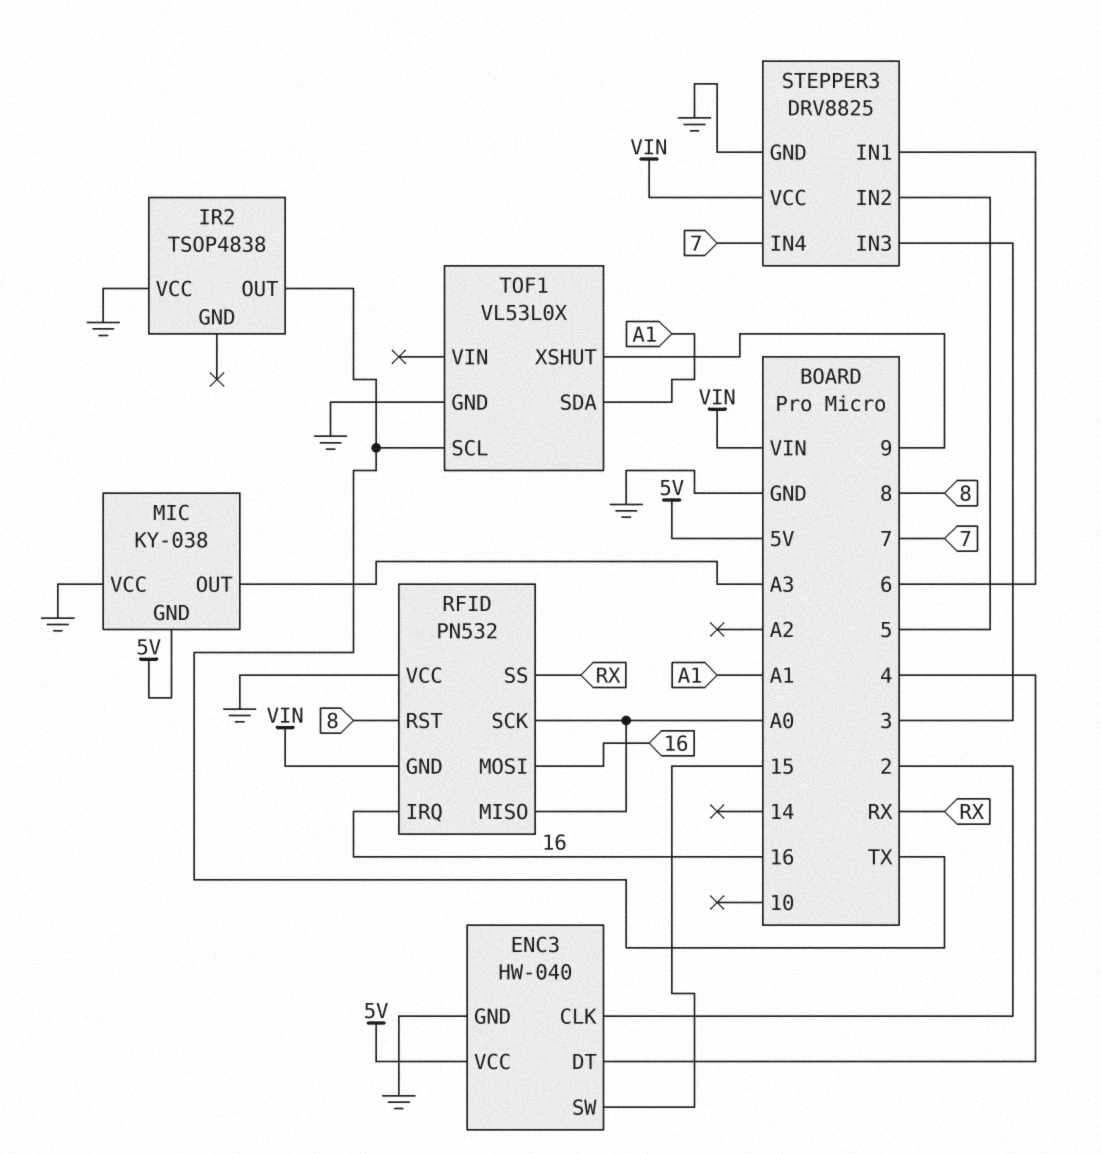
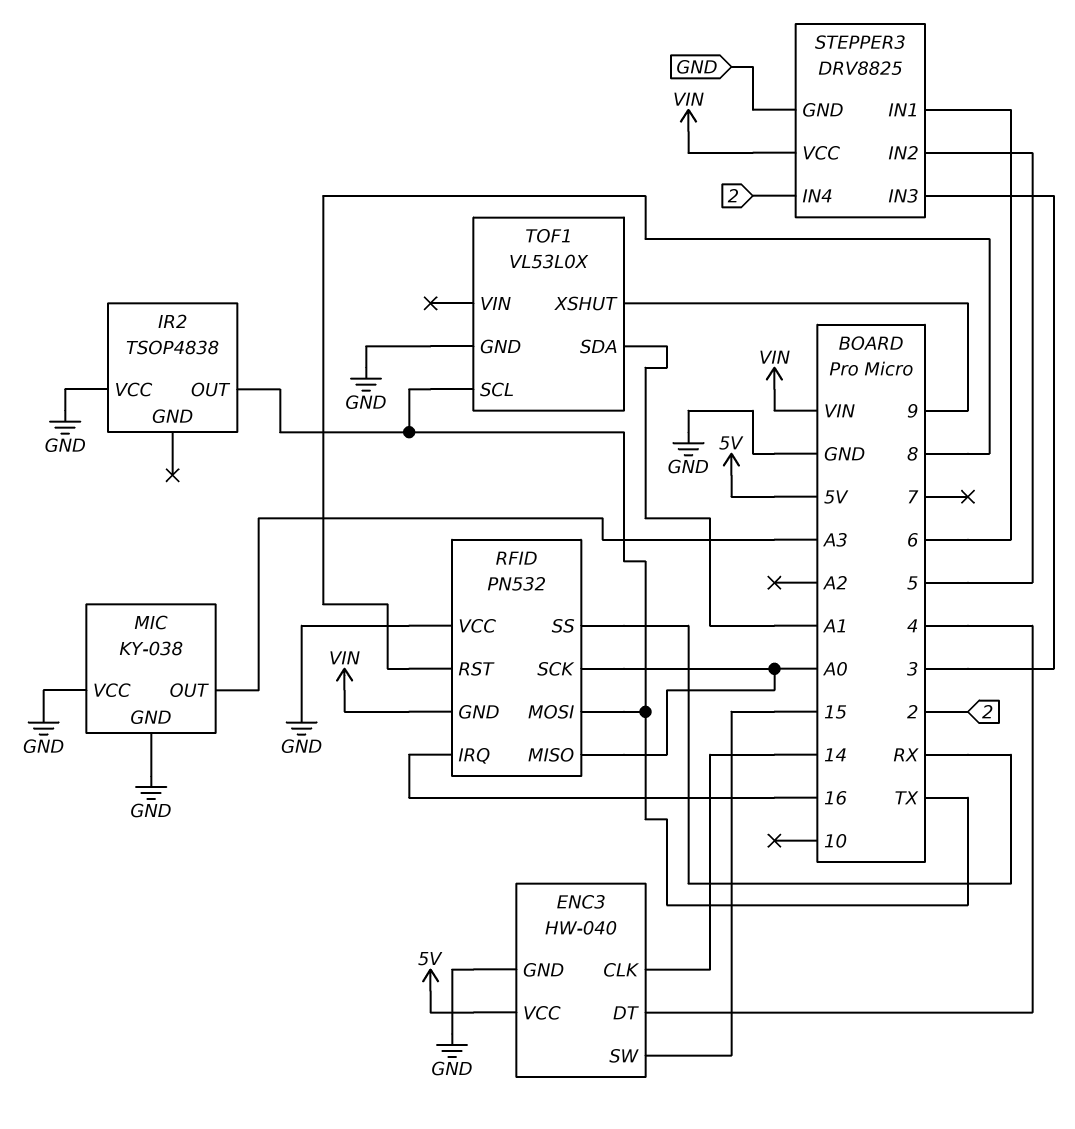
ENC3 pin CLK: 2 -> 14
MIC pin GND: 5V -> GND
RFID pin MOSI: 16 -> TX
STEPPER3 pin IN4: 7 -> 2

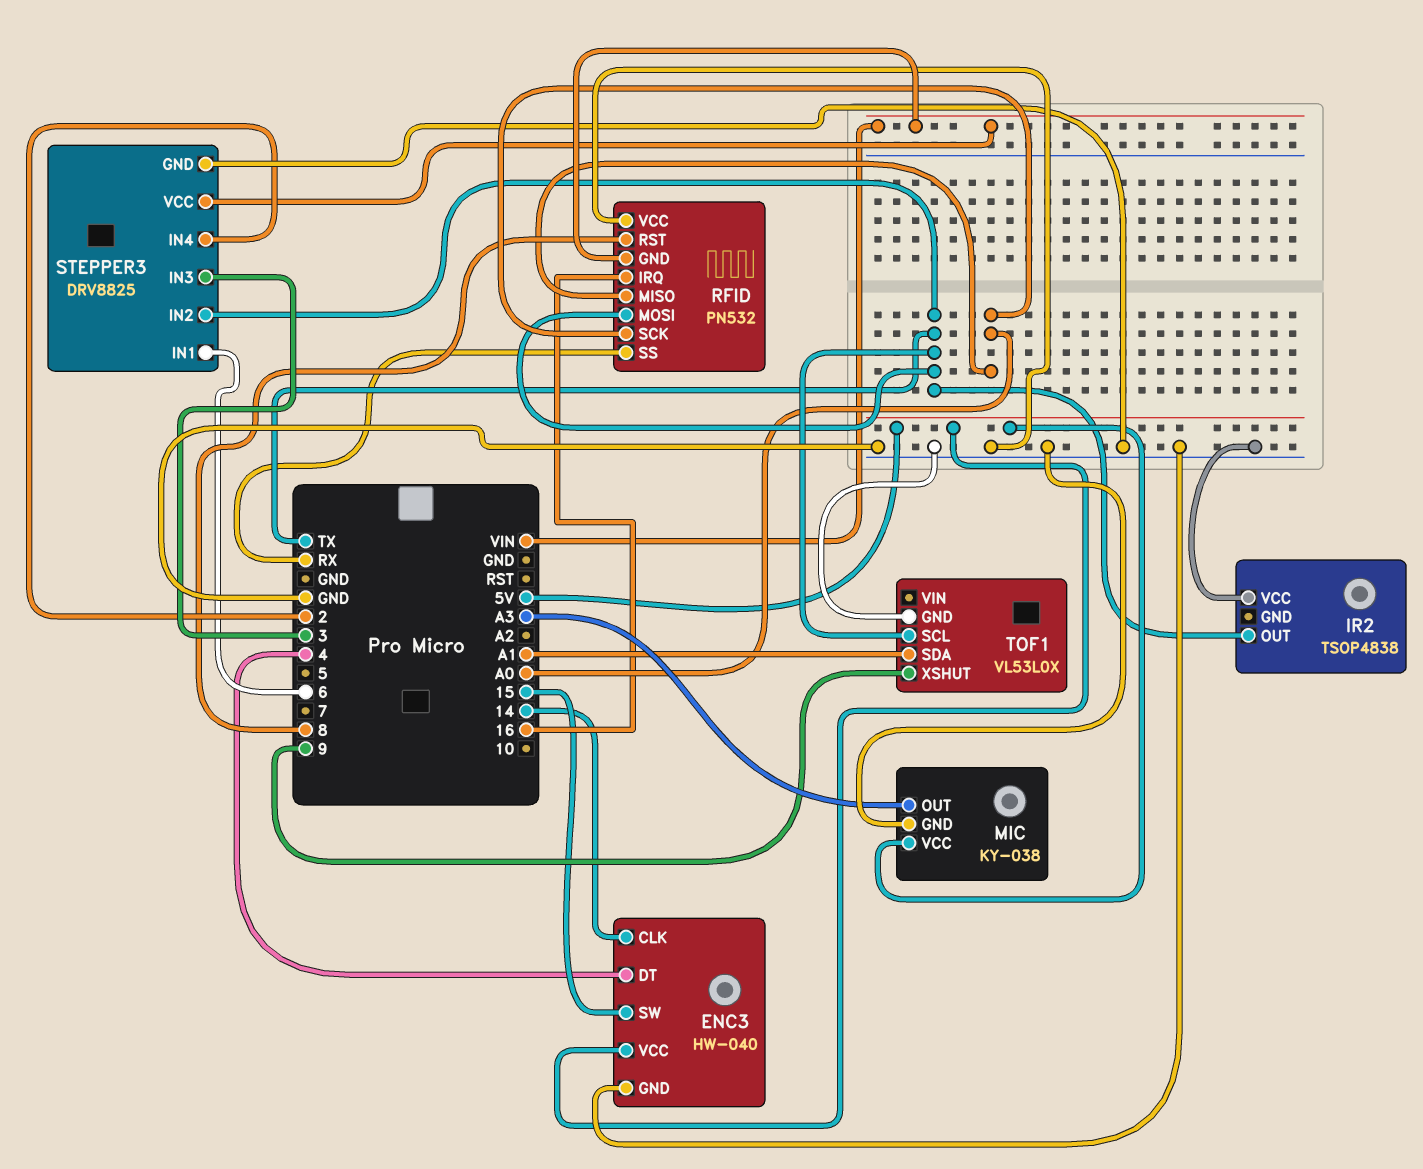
MIC pin VCC: GND -> 5V
STEPPER3 pin IN2: 5 -> TX

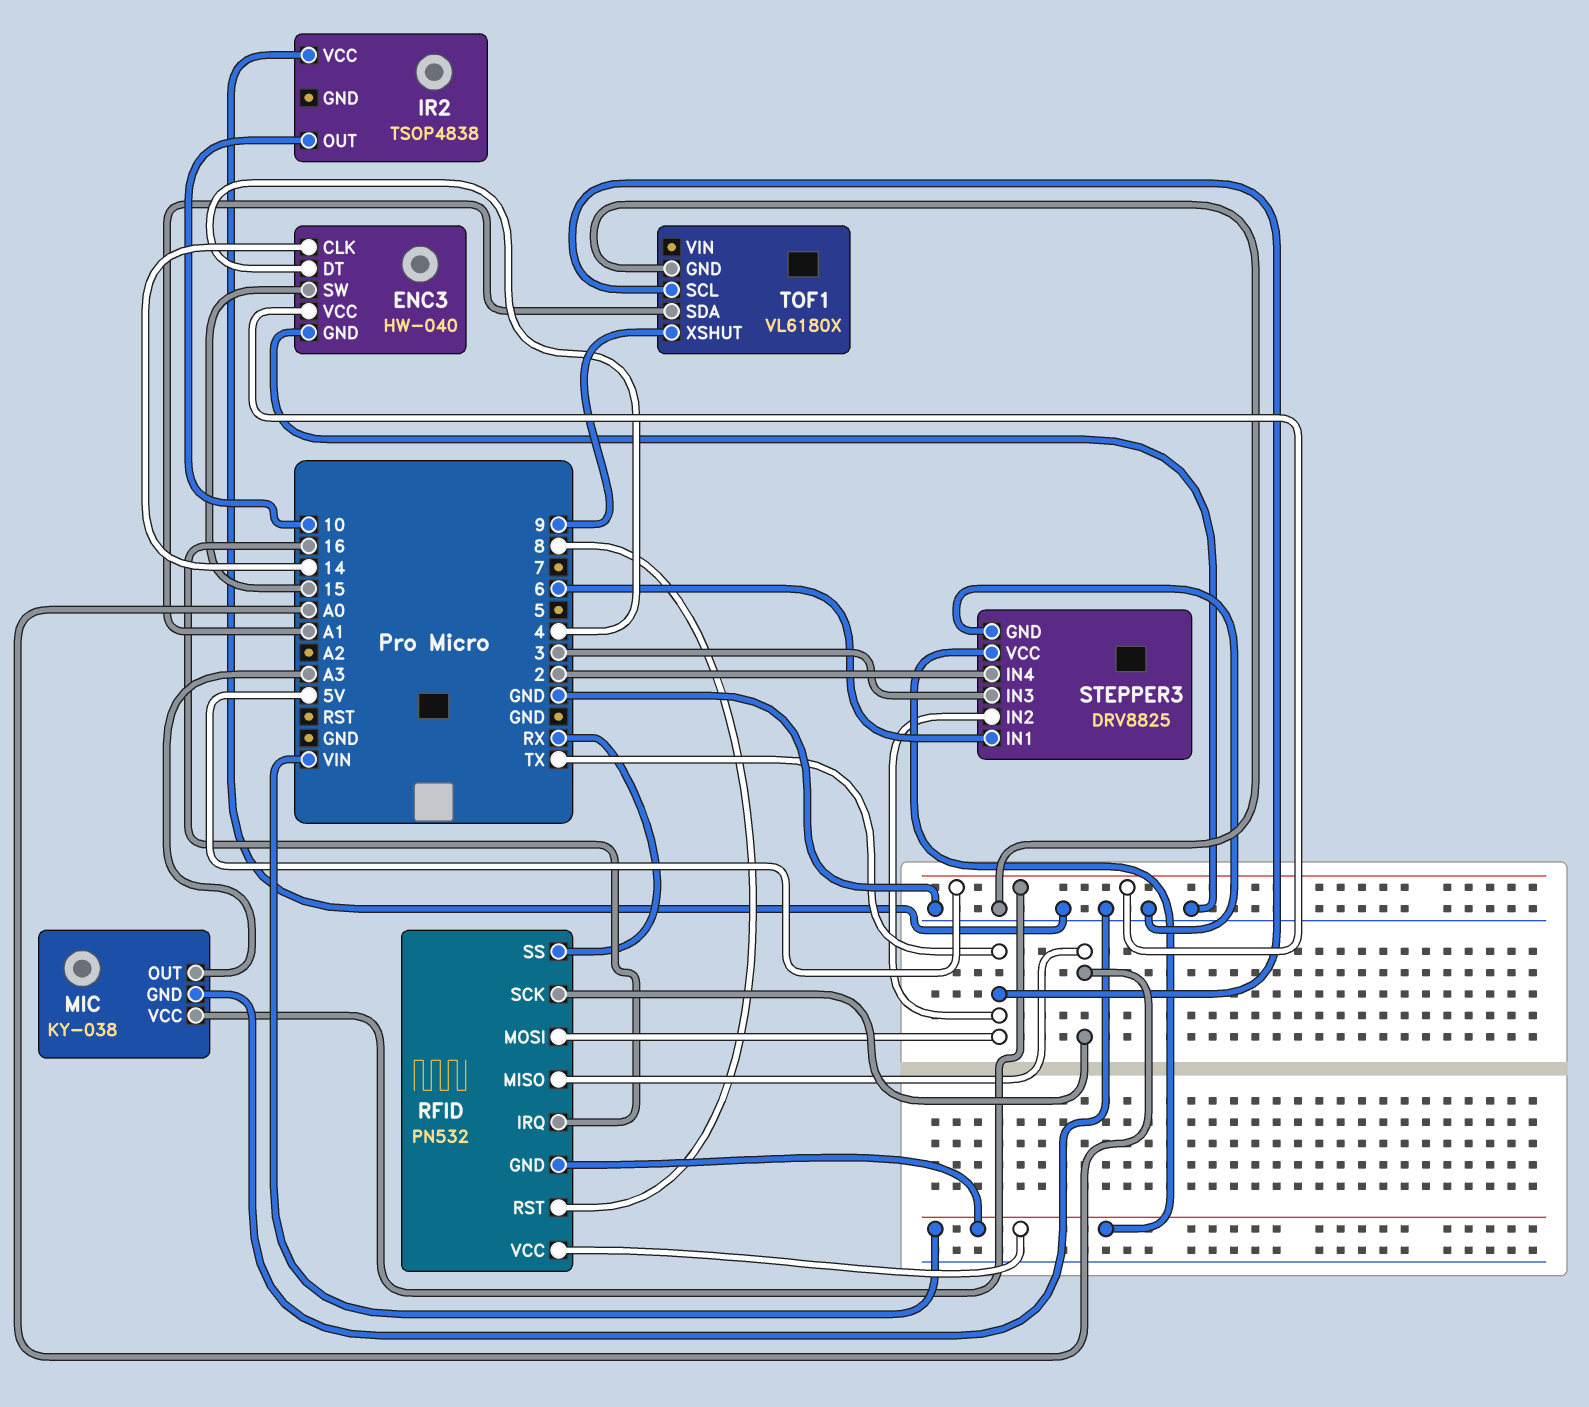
IR2 pin OUT: TX -> 10
RFID pin VCC: GND -> VIN
TOF1: VL53L0X -> VL6180X

